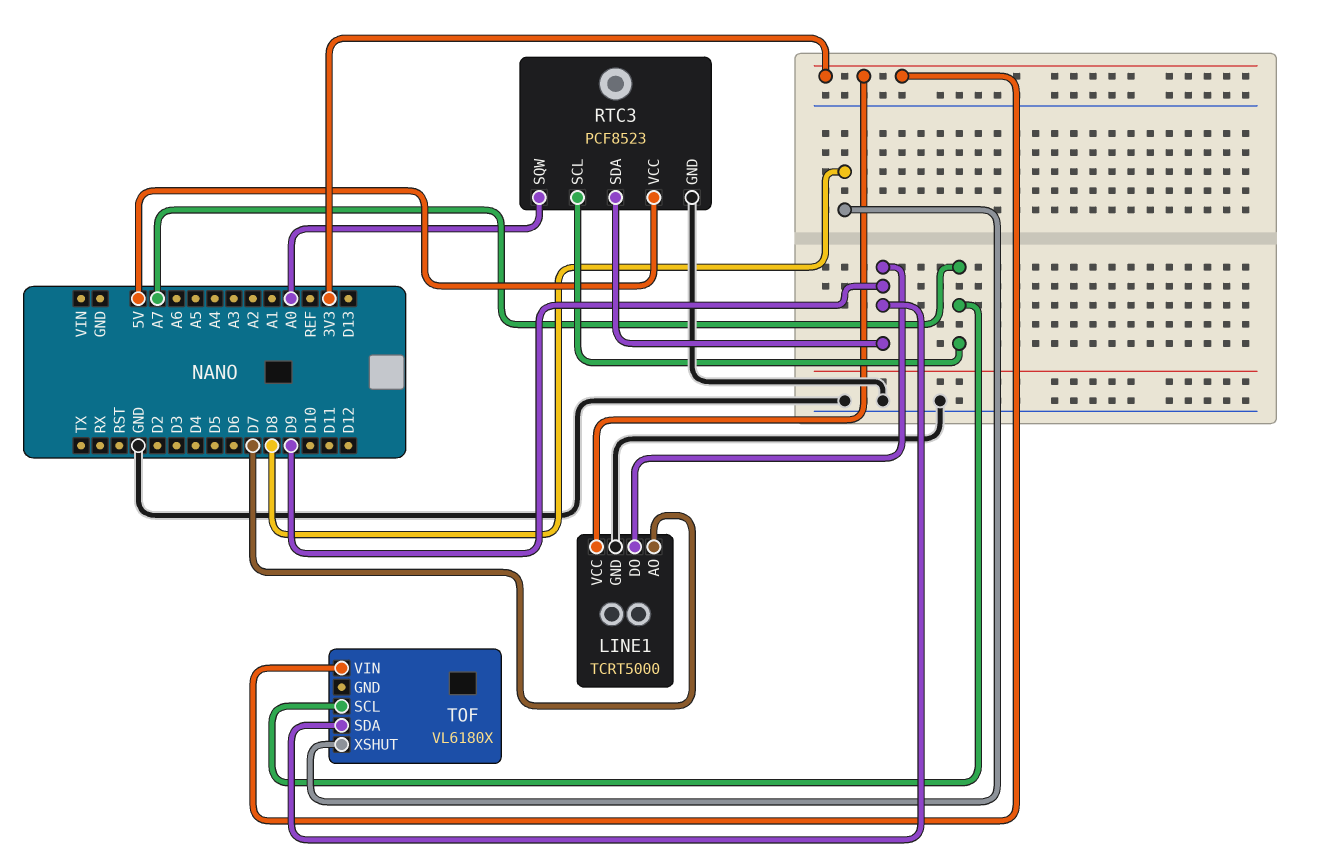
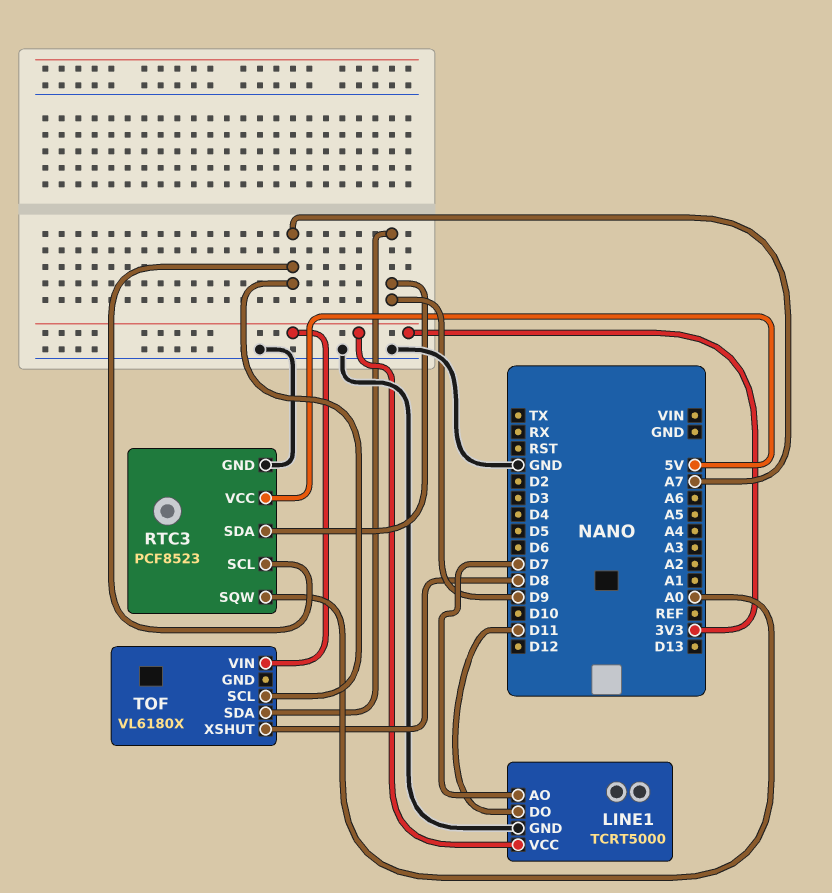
LINE1 pin DO: D9 -> D11

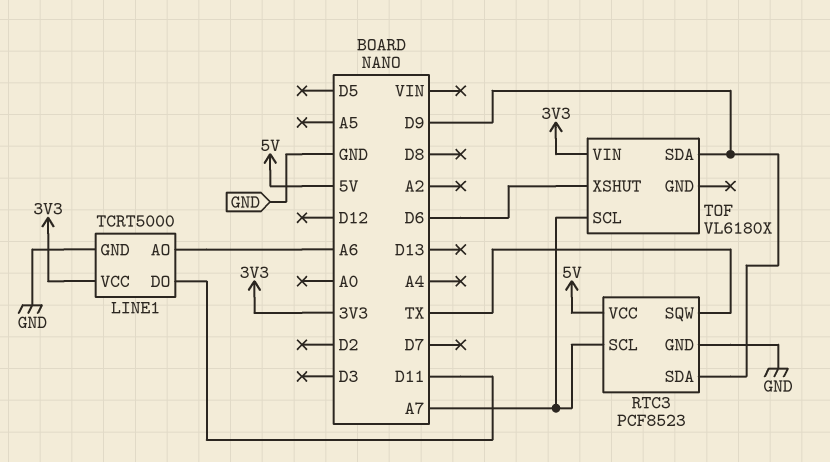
LINE1 pin AO: D7 -> A6
RTC3 pin SQW: A0 -> TX
TOF pin XSHUT: D8 -> D6

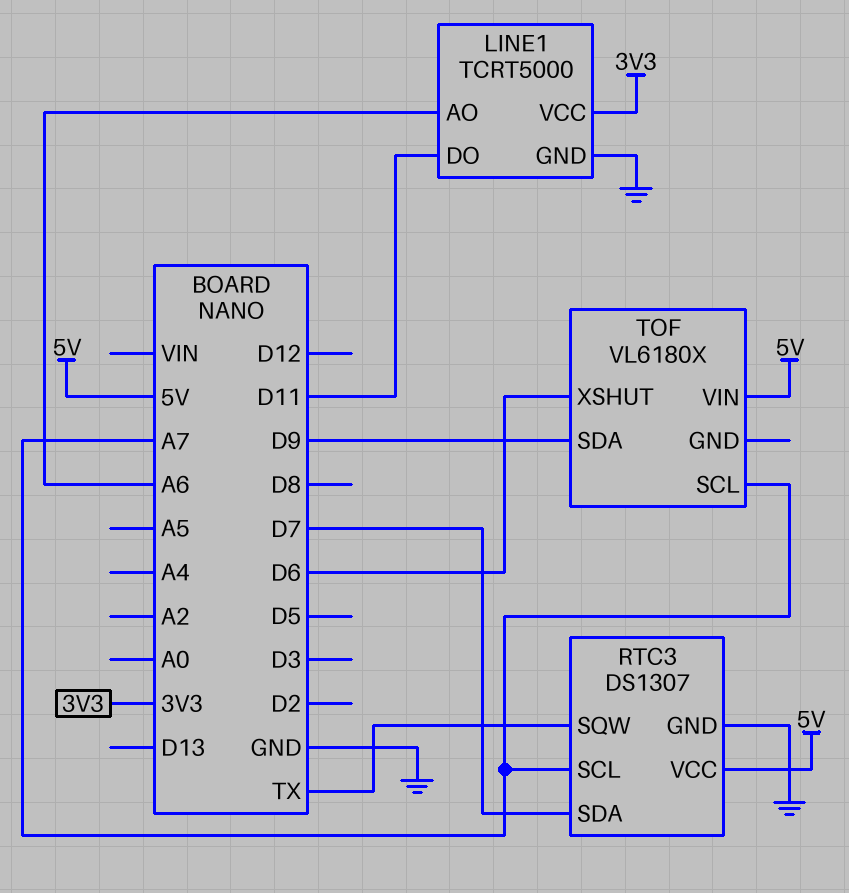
RTC3: PCF8523 -> DS1307
RTC3 pin SDA: D9 -> D7
TOF pin VIN: 3V3 -> 5V

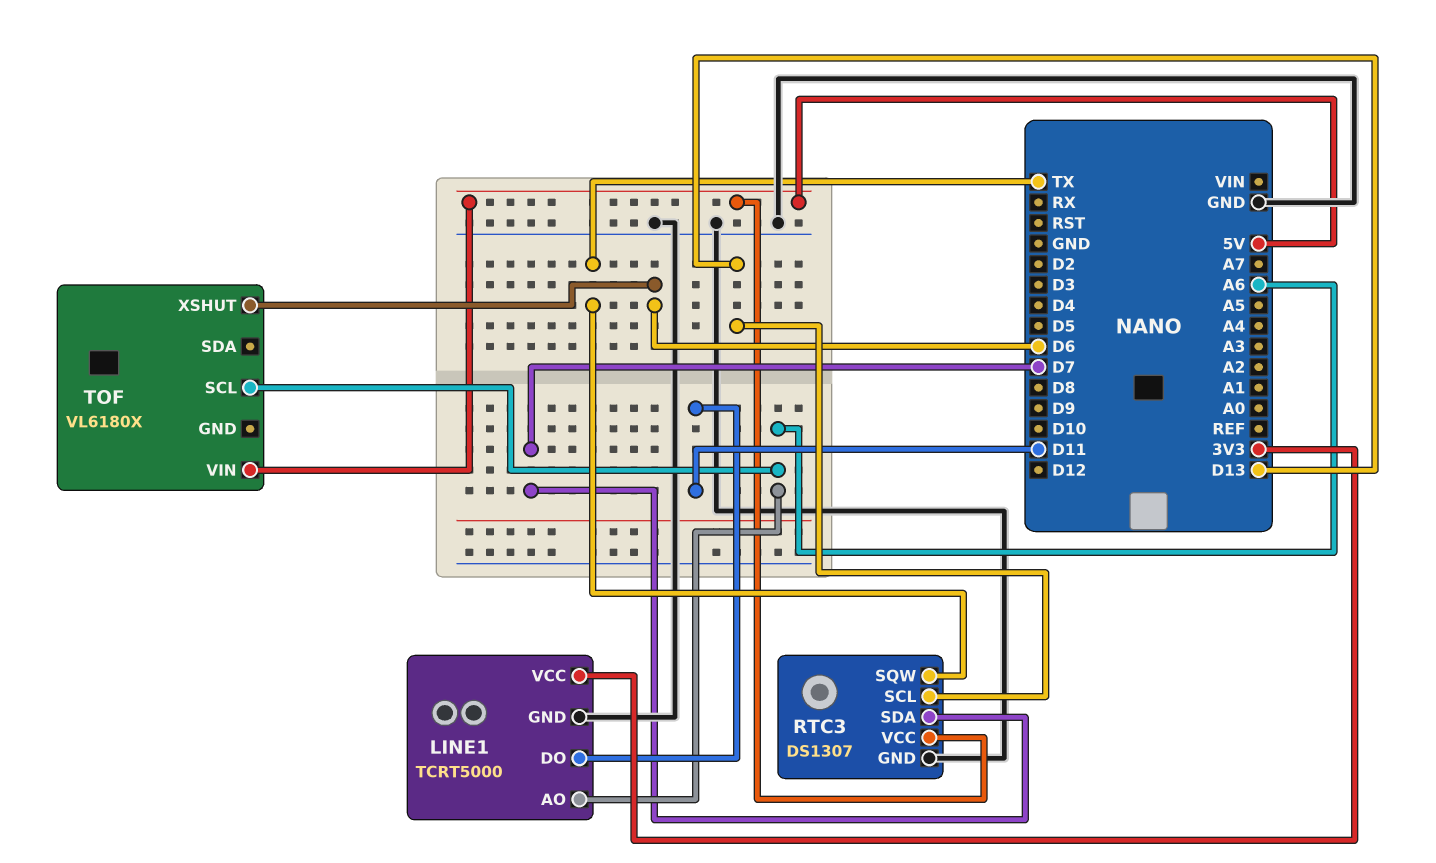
RTC3 pin SCL: A7 -> D13
TOF pin SCL: A7 -> A6
TOF pin SDA: D9 -> none

